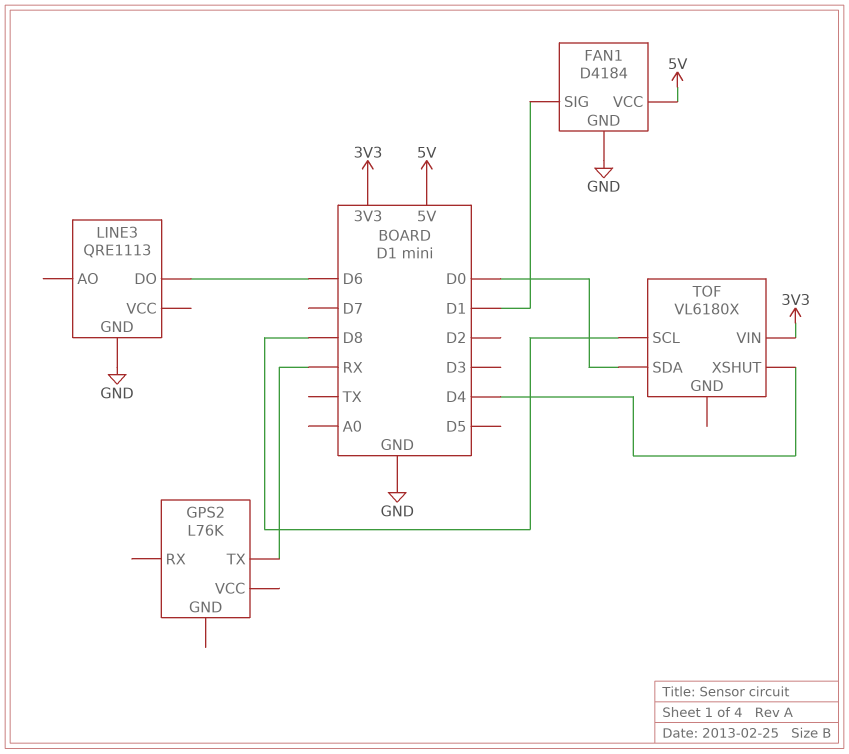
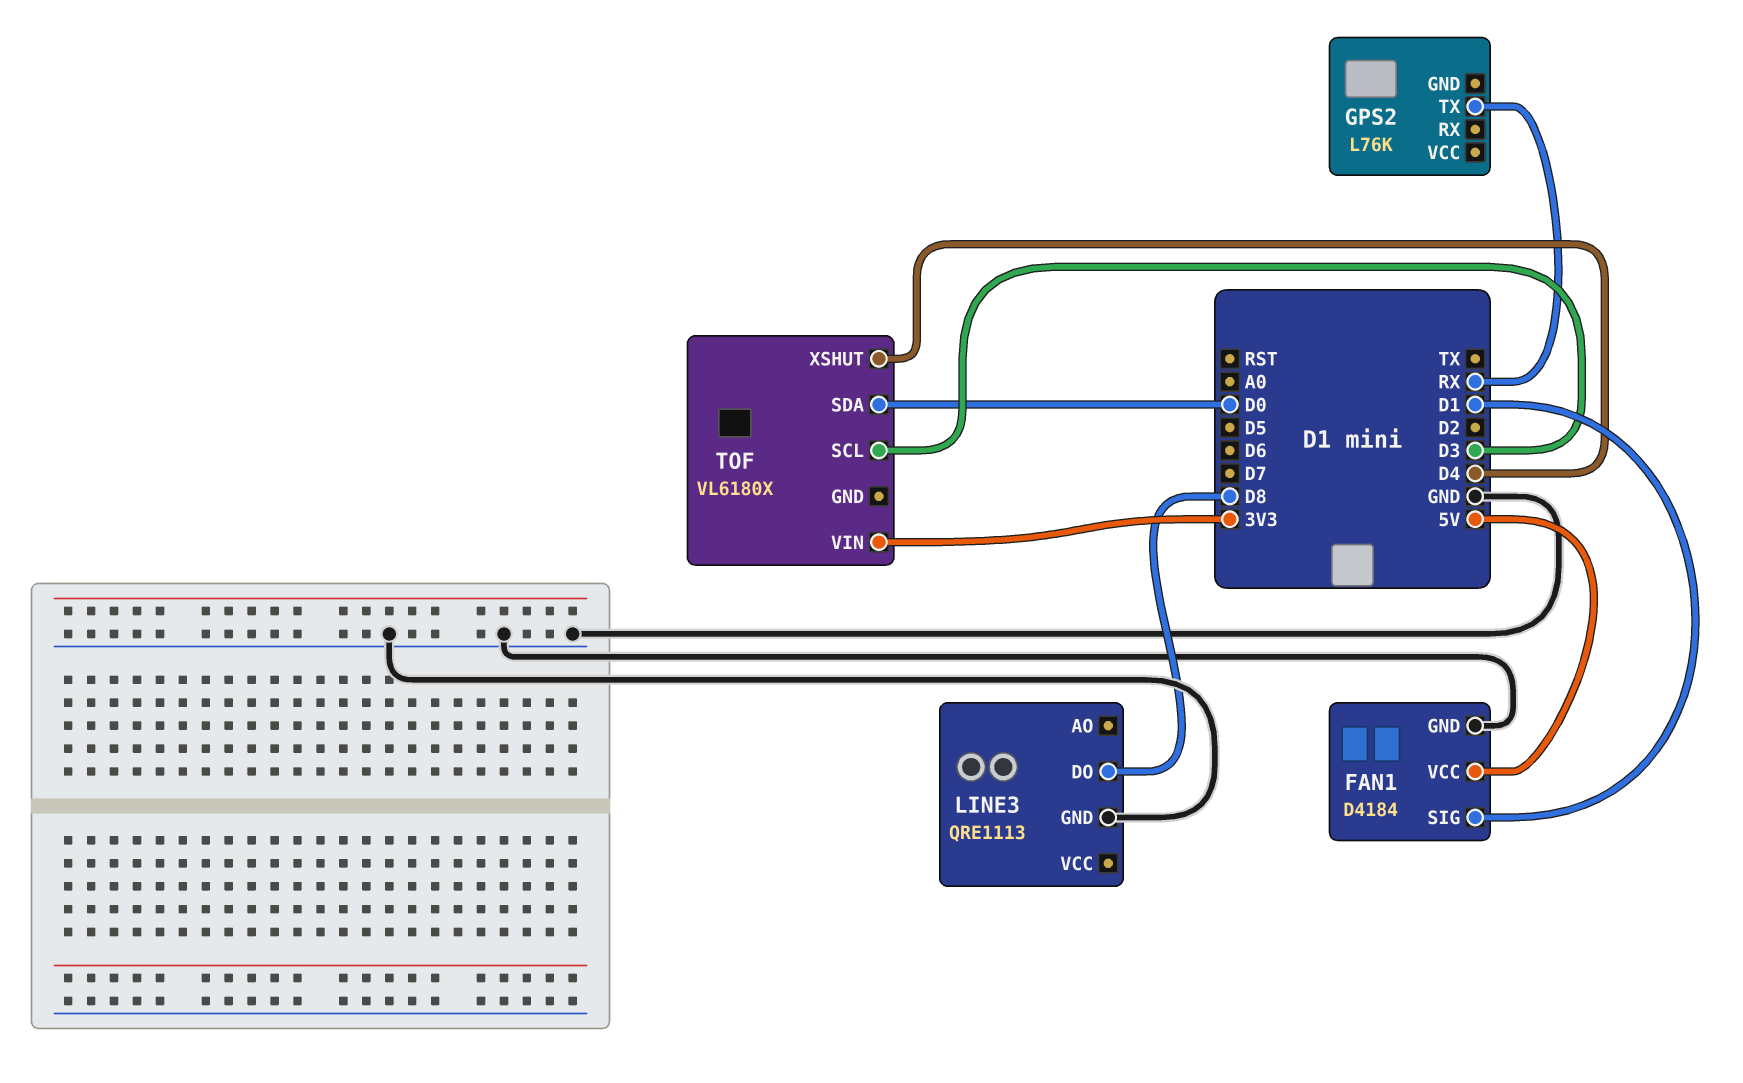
LINE3 pin DO: D6 -> D8
TOF pin SCL: D8 -> D3

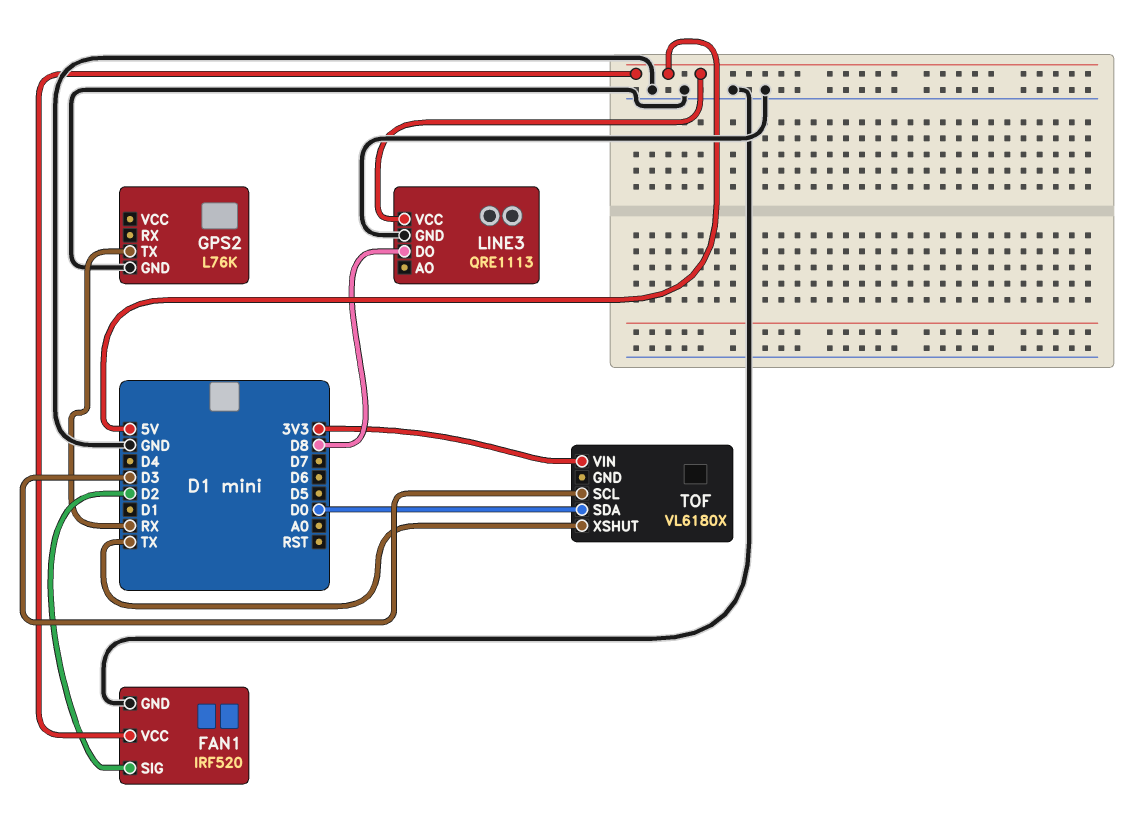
FAN1: D4184 -> IRF520
FAN1 pin SIG: D1 -> D2
GPS2 pin GND: none -> GND
LINE3 pin VCC: none -> 5V
TOF pin XSHUT: D4 -> TX

